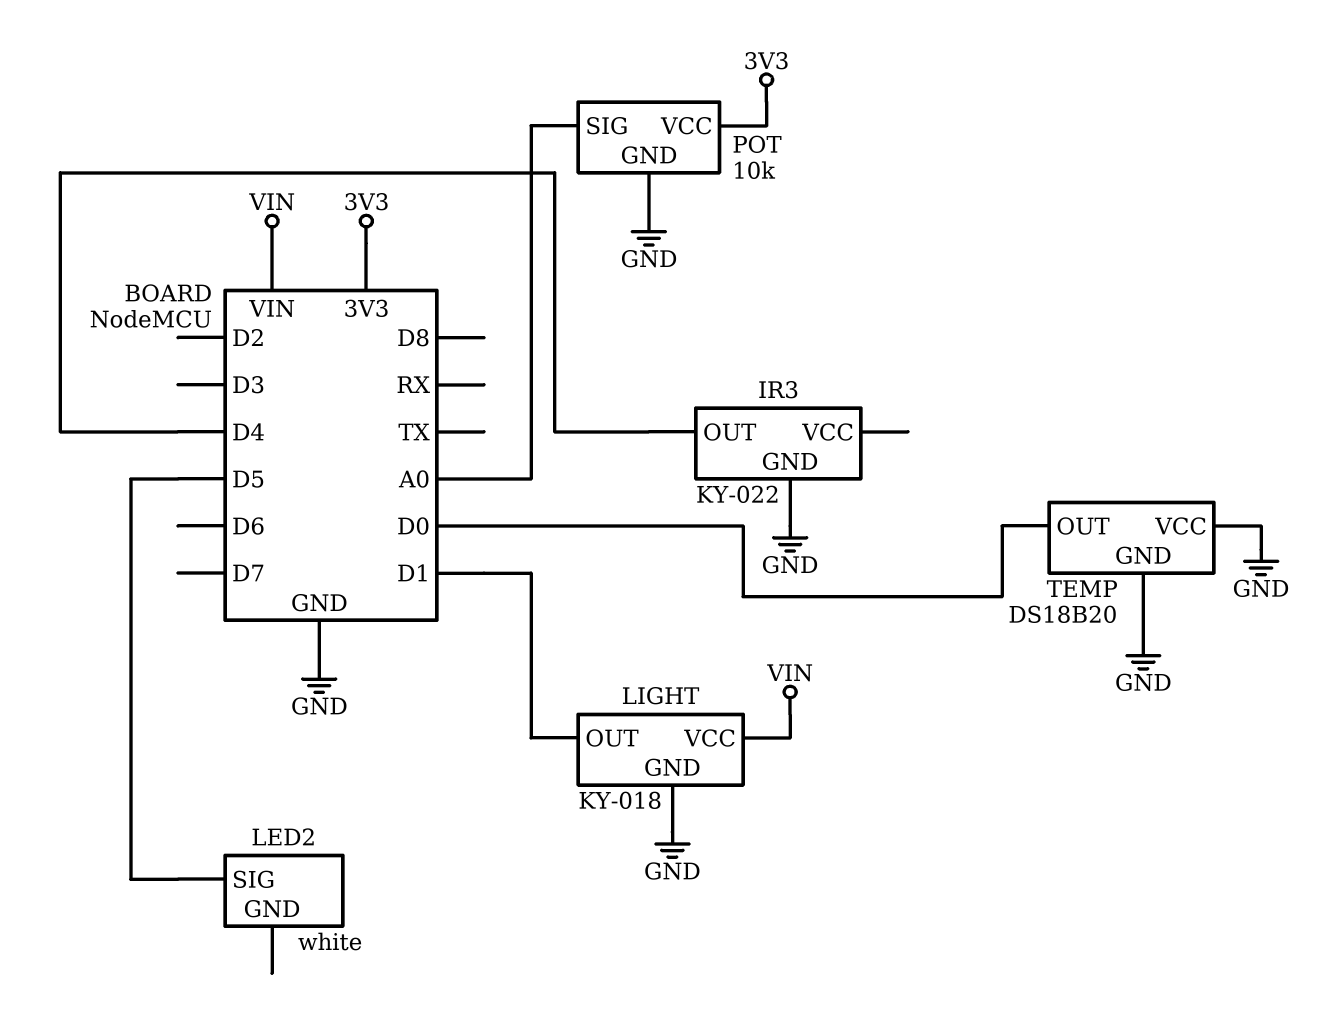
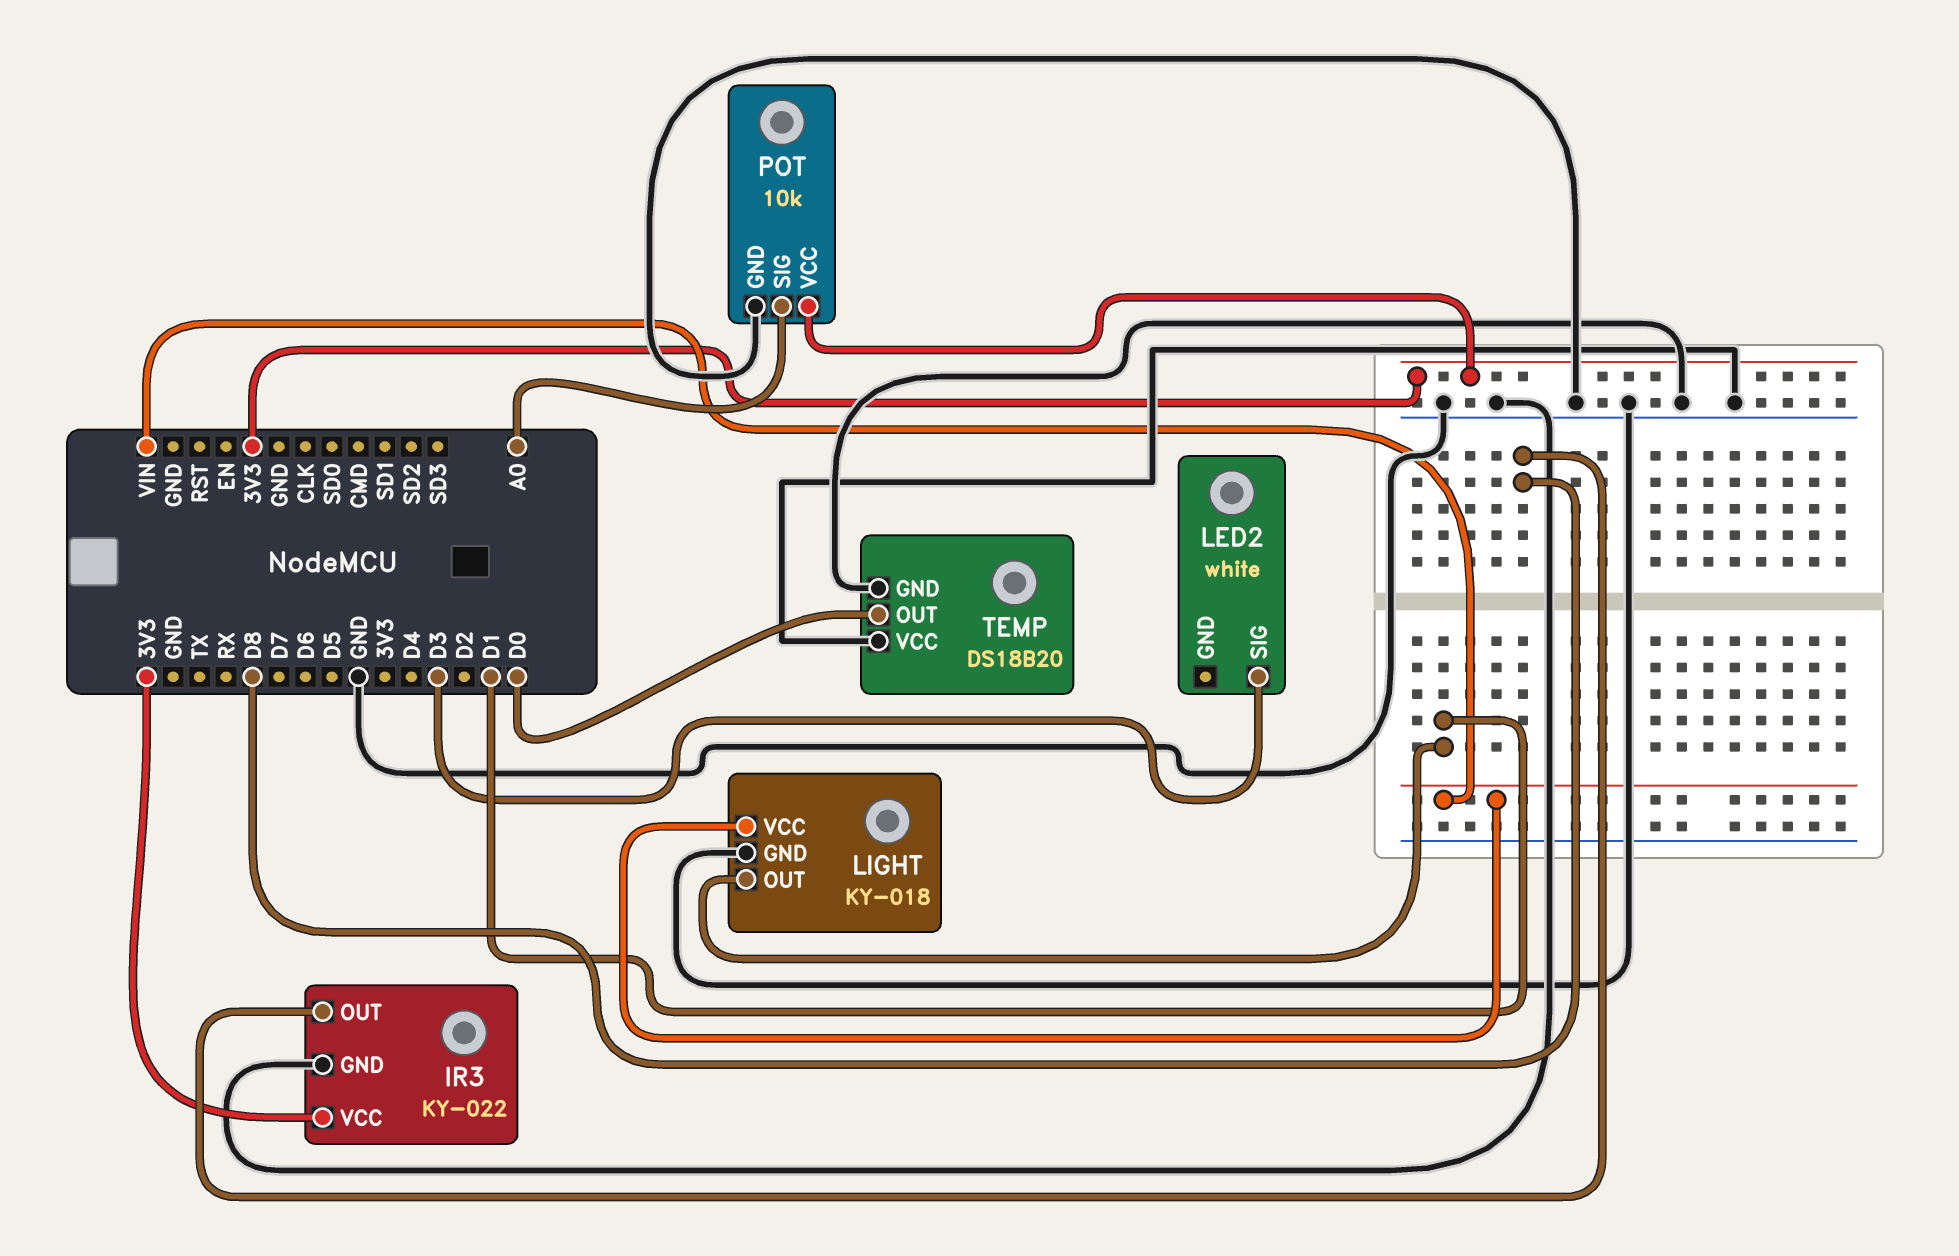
IR3 pin OUT: D4 -> D8
IR3 pin VCC: none -> 3V3
LED2 pin SIG: D5 -> D3

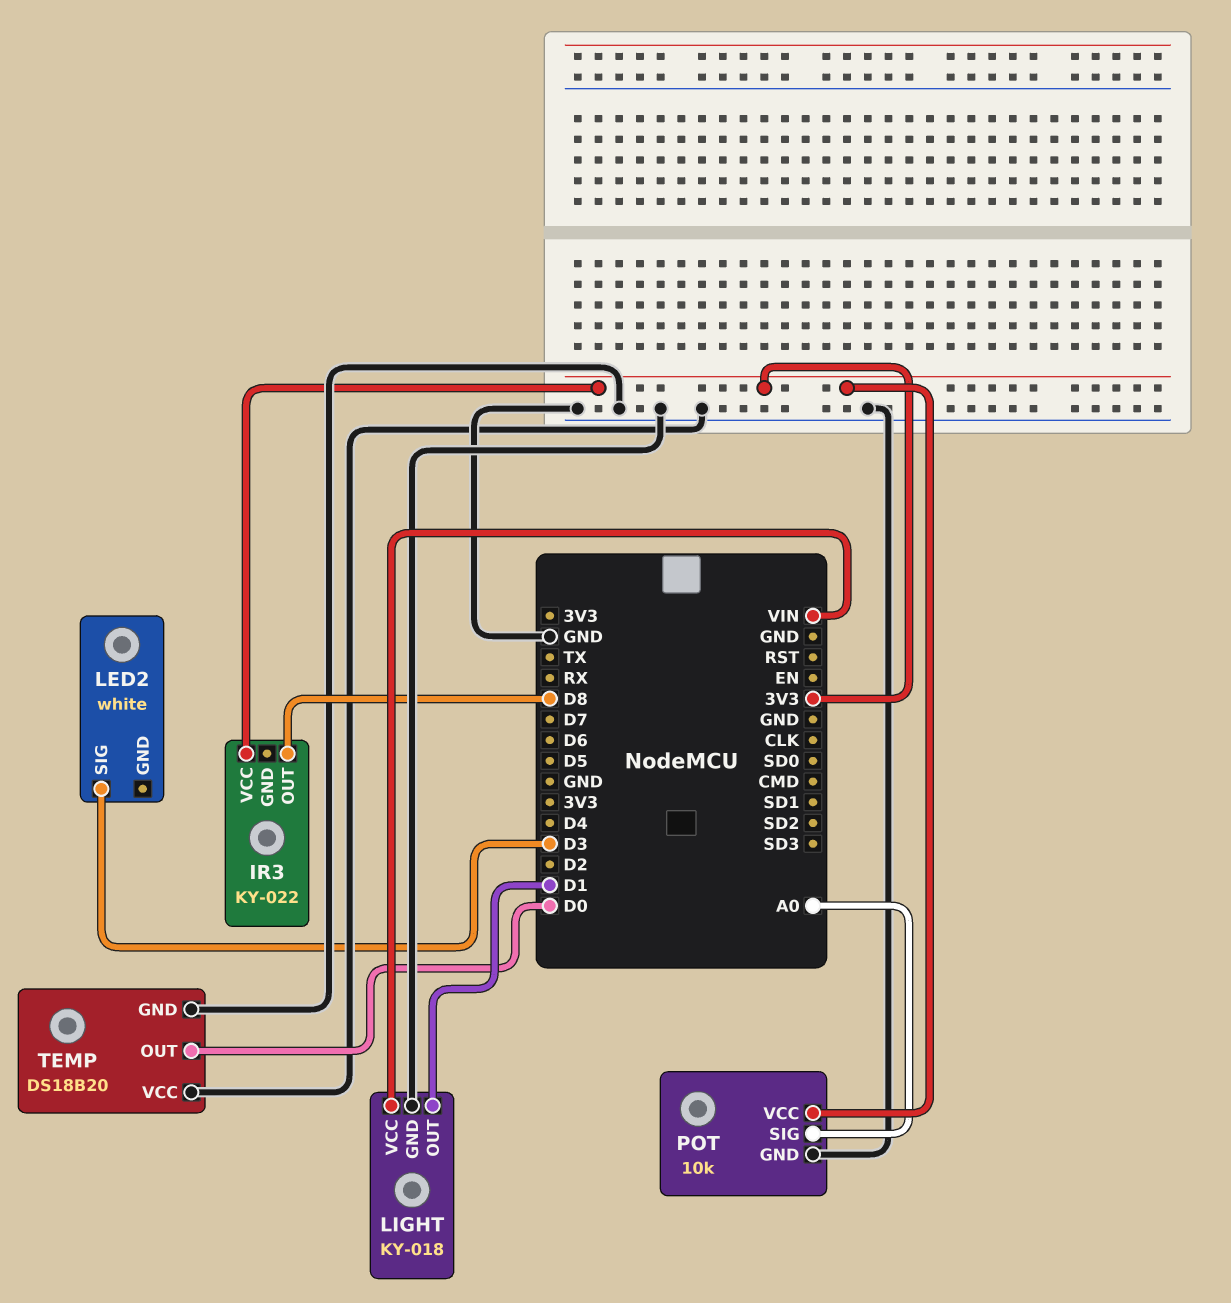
IR3 pin GND: GND -> none

